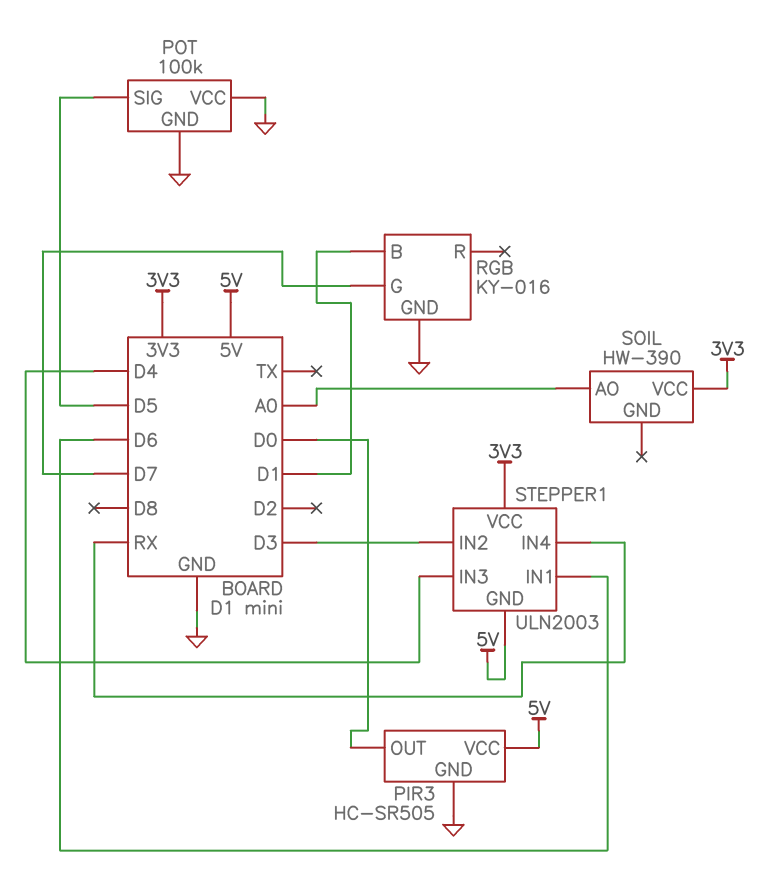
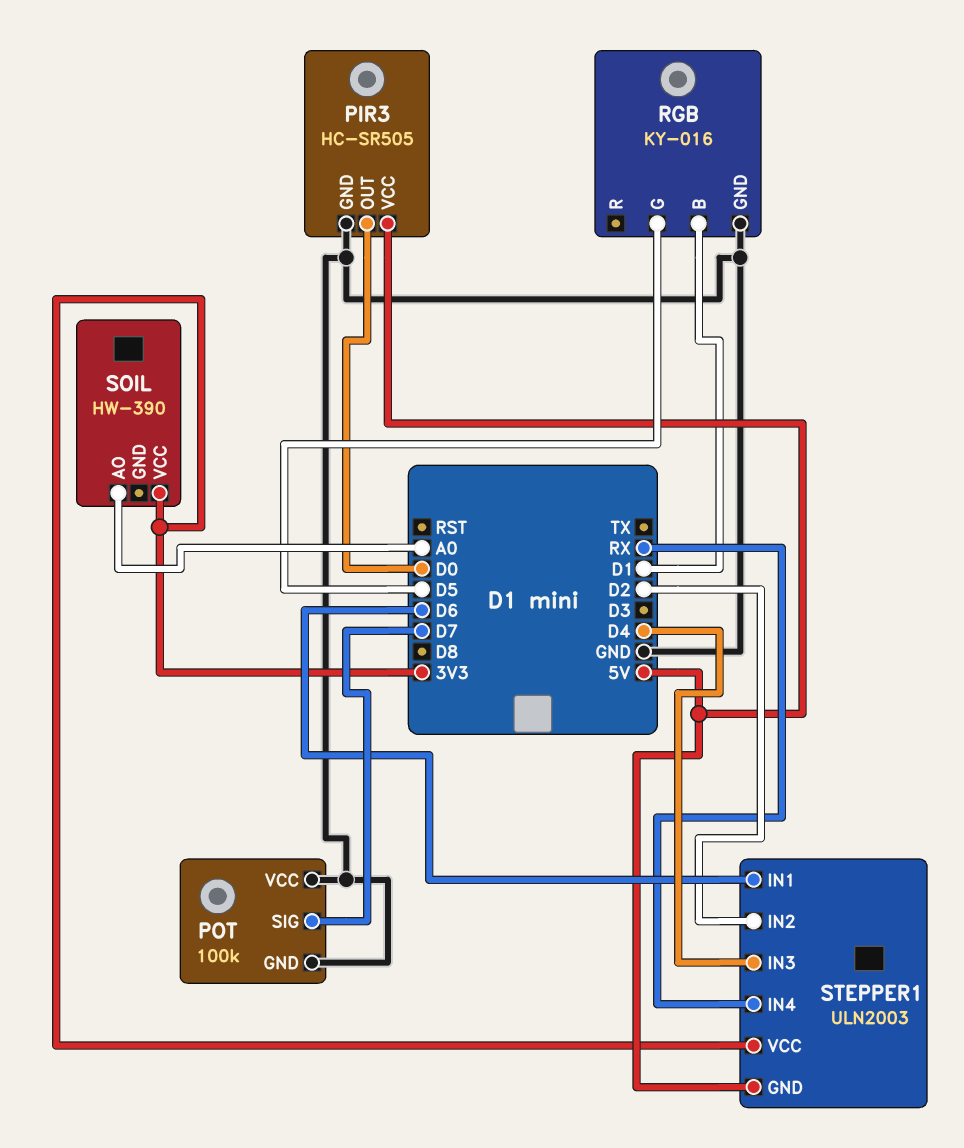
POT pin SIG: D5 -> D7
RGB pin G: D7 -> D5
STEPPER1 pin IN2: D3 -> D2

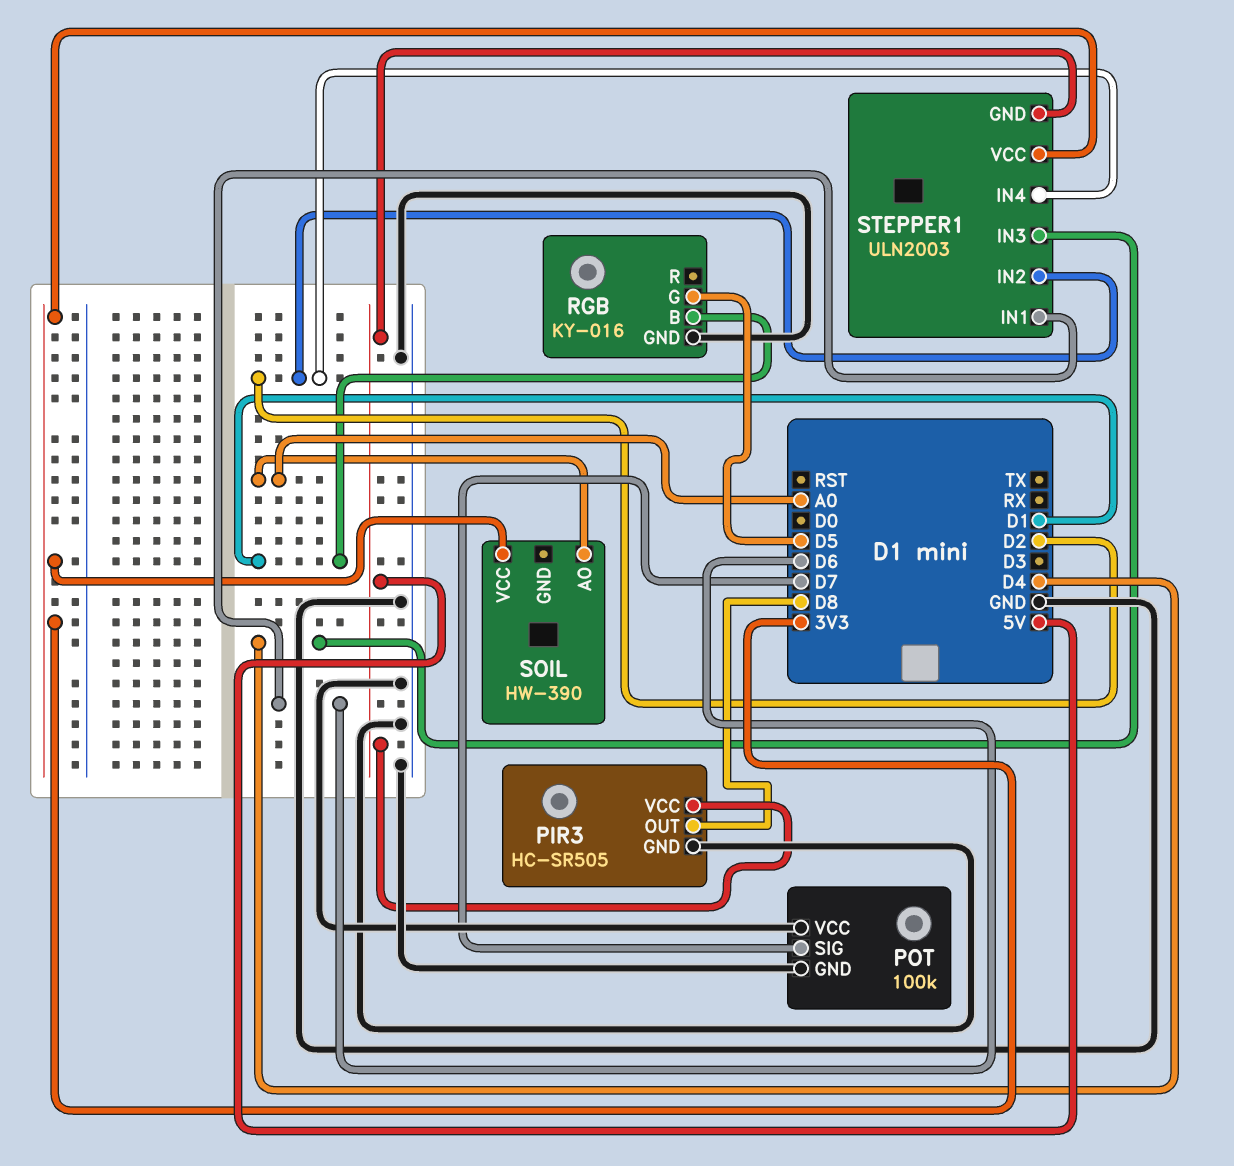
PIR3 pin OUT: D0 -> D8
STEPPER1 pin IN4: RX -> D2

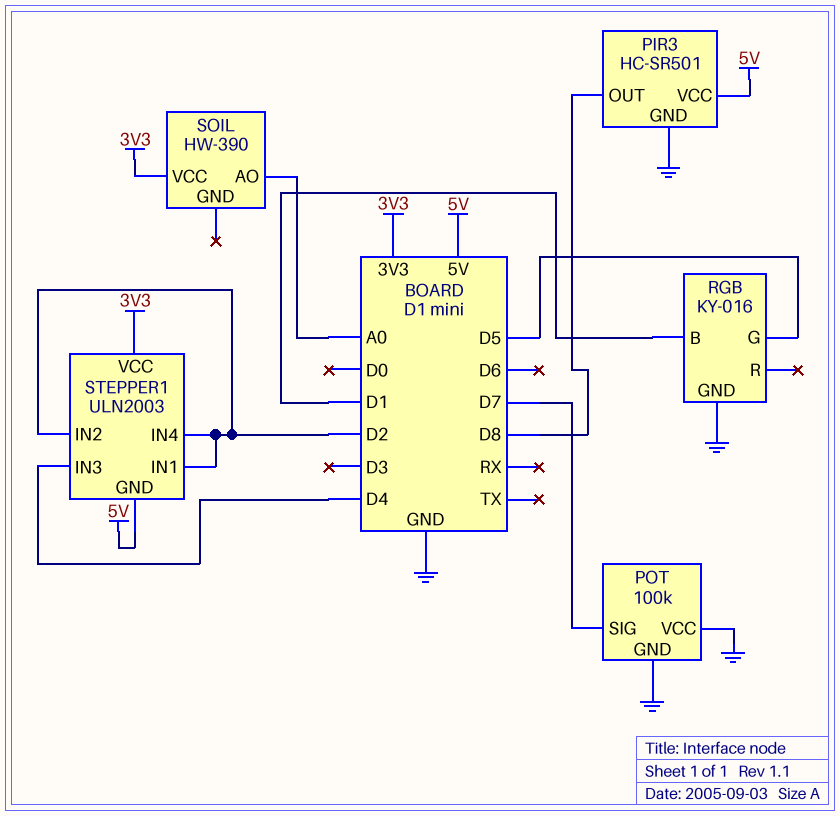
PIR3: HC-SR505 -> HC-SR501
STEPPER1 pin IN1: D6 -> D2

